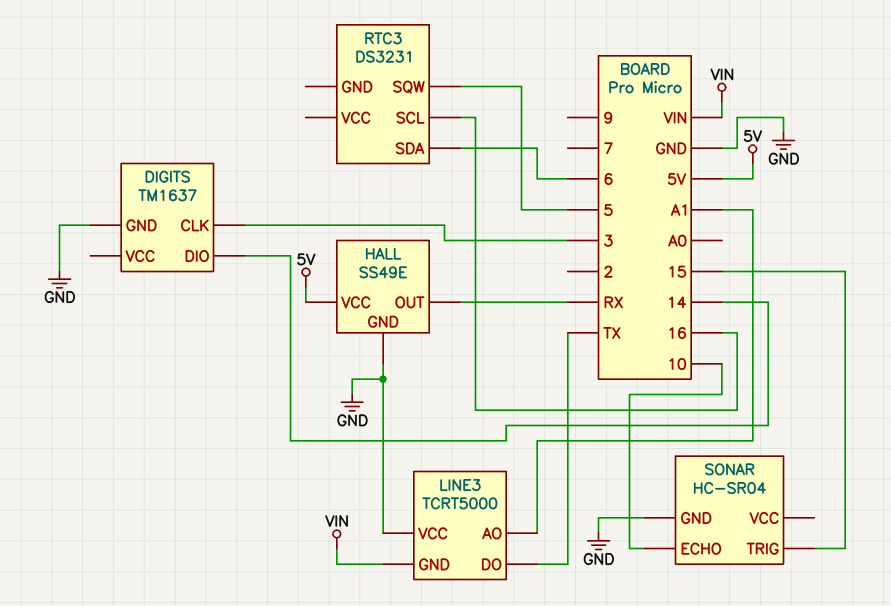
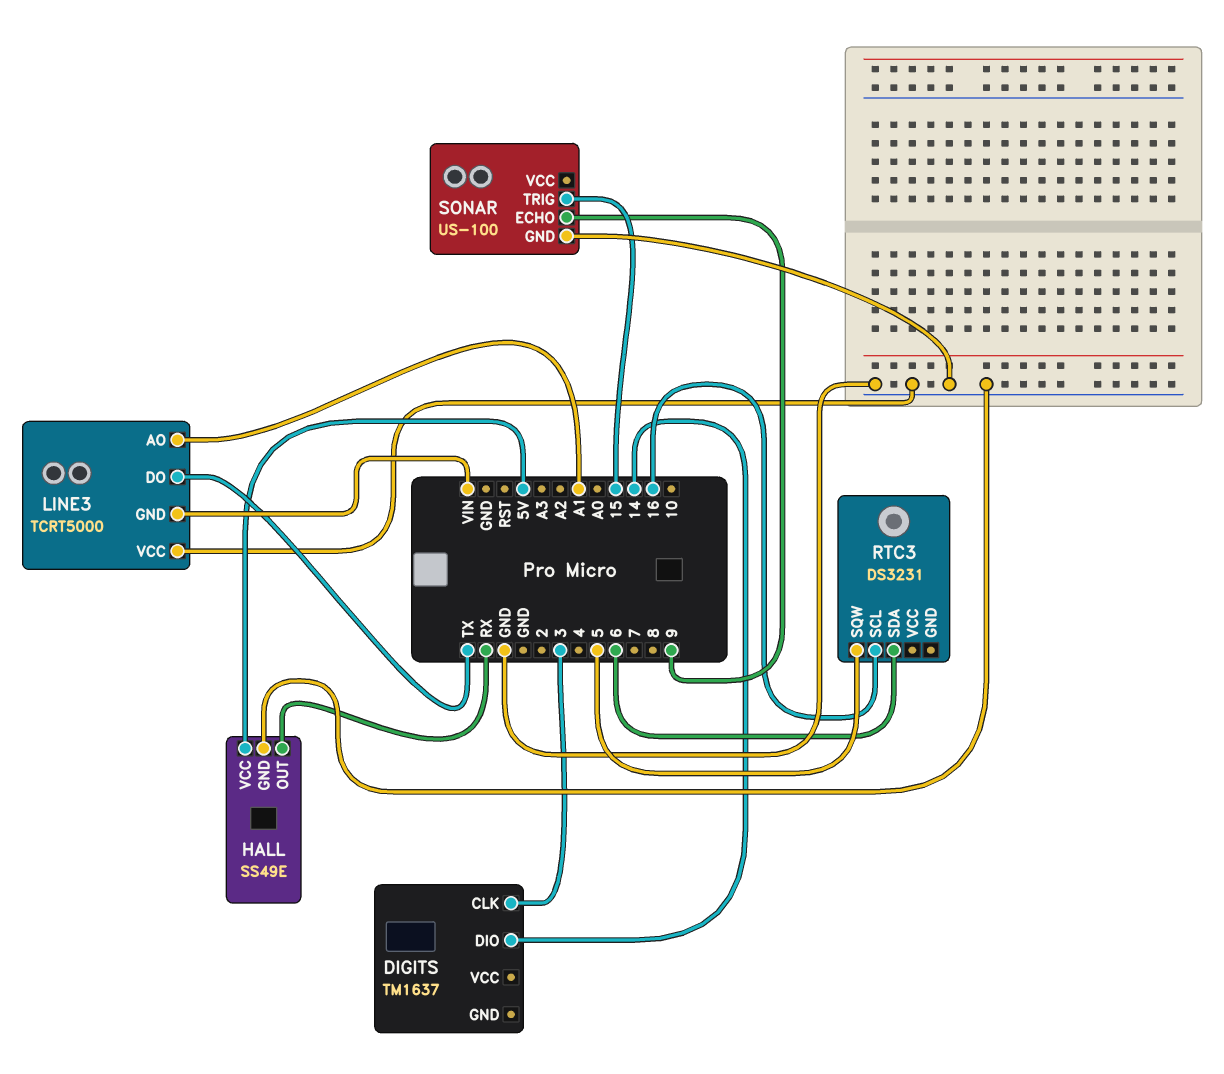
DIGITS pin GND: GND -> none
SONAR: HC-SR04 -> US-100
SONAR pin ECHO: 10 -> 9

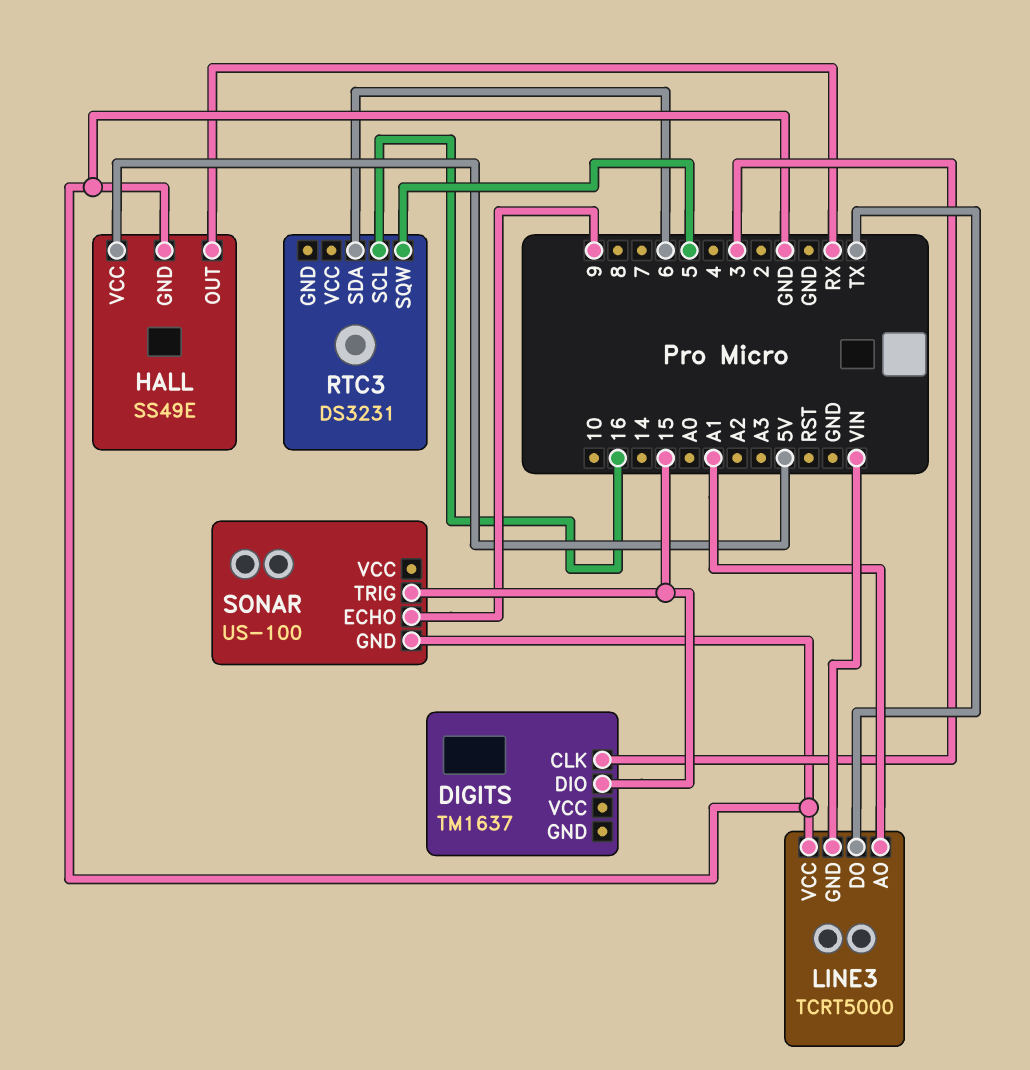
DIGITS pin DIO: 14 -> 15

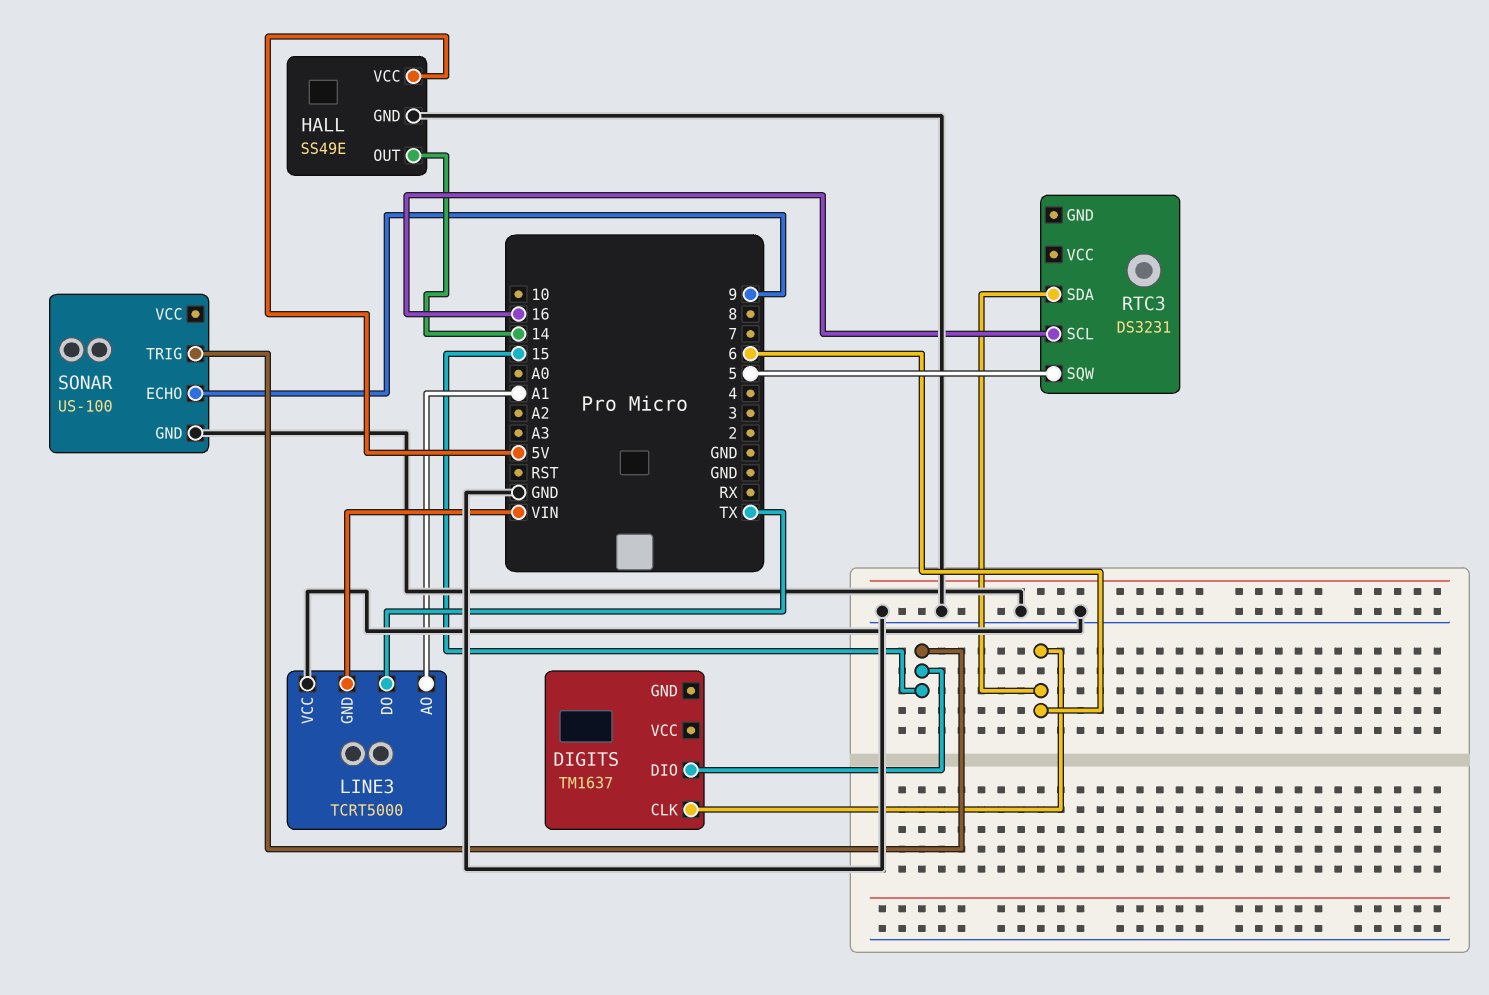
DIGITS pin CLK: 3 -> 6
HALL pin OUT: RX -> 14

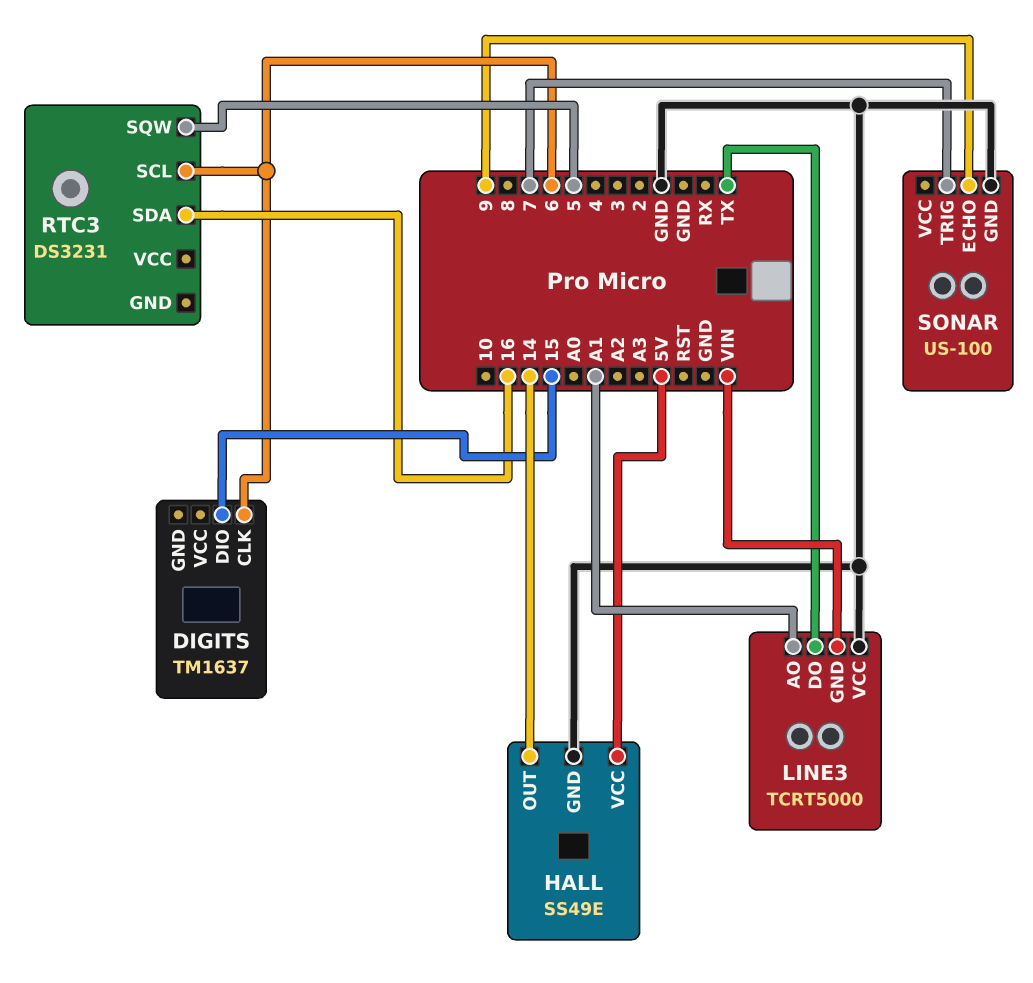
RTC3 pin SCL: 16 -> 6
RTC3 pin SDA: 6 -> 16
SONAR pin TRIG: 15 -> 7

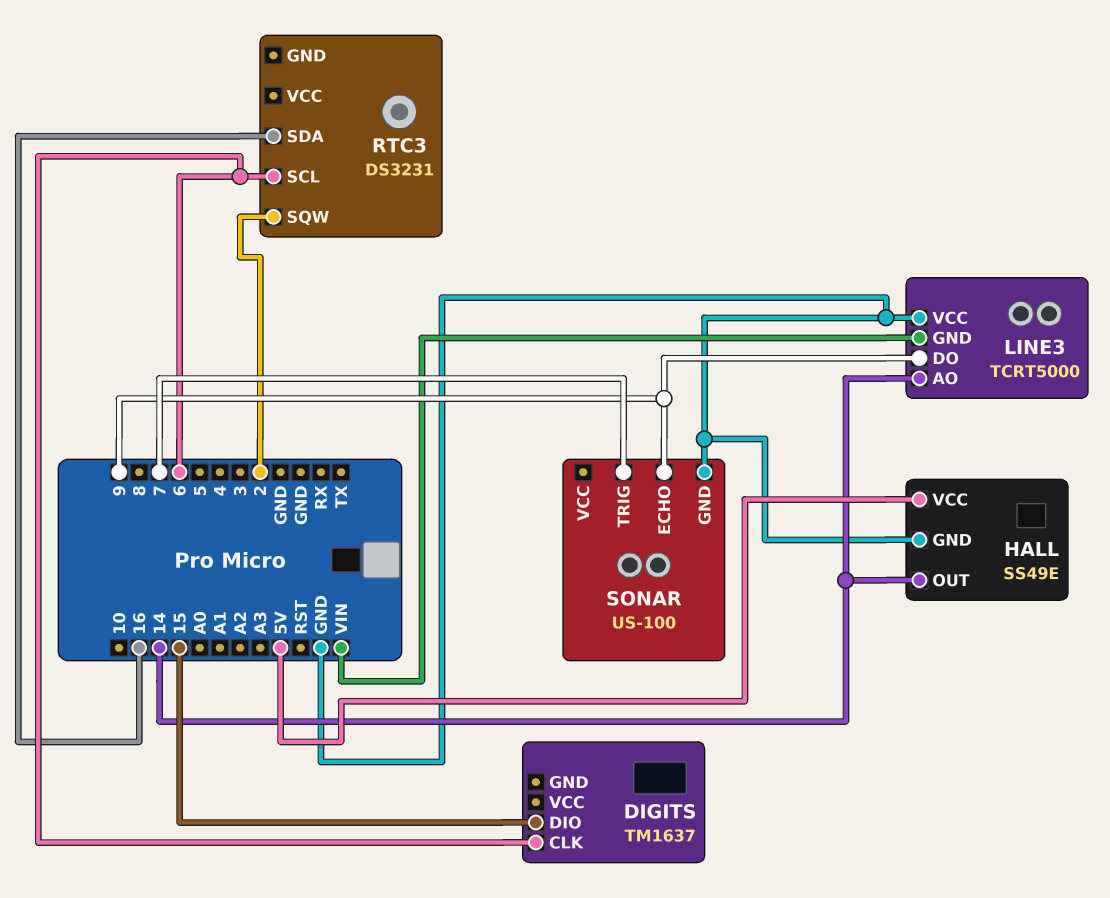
LINE3 pin AO: A1 -> 14
LINE3 pin DO: TX -> 9
RTC3 pin SQW: 5 -> 2

